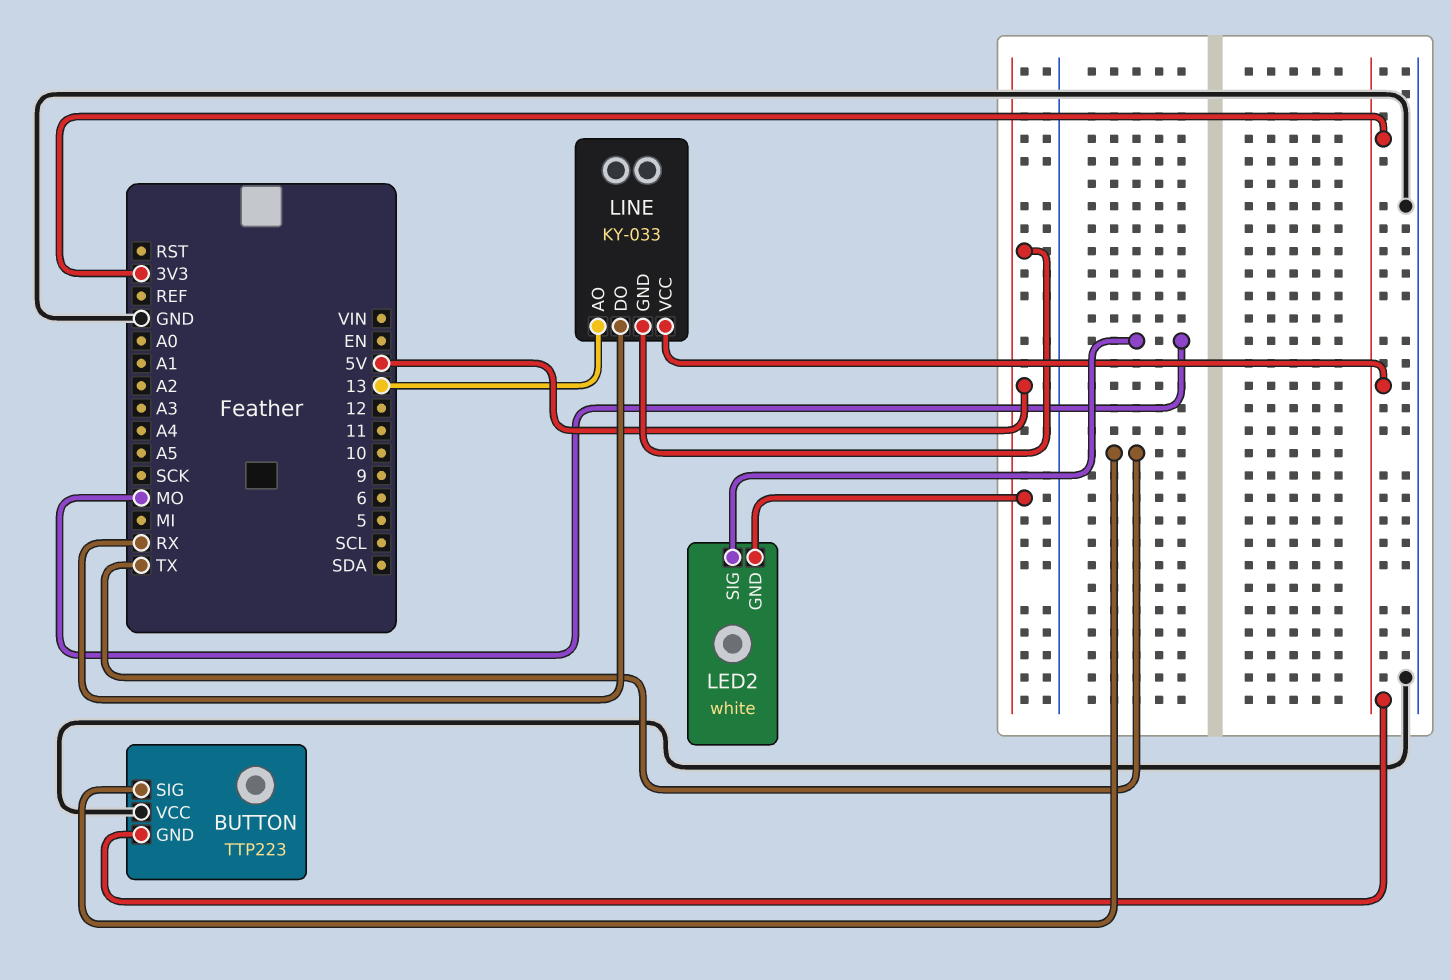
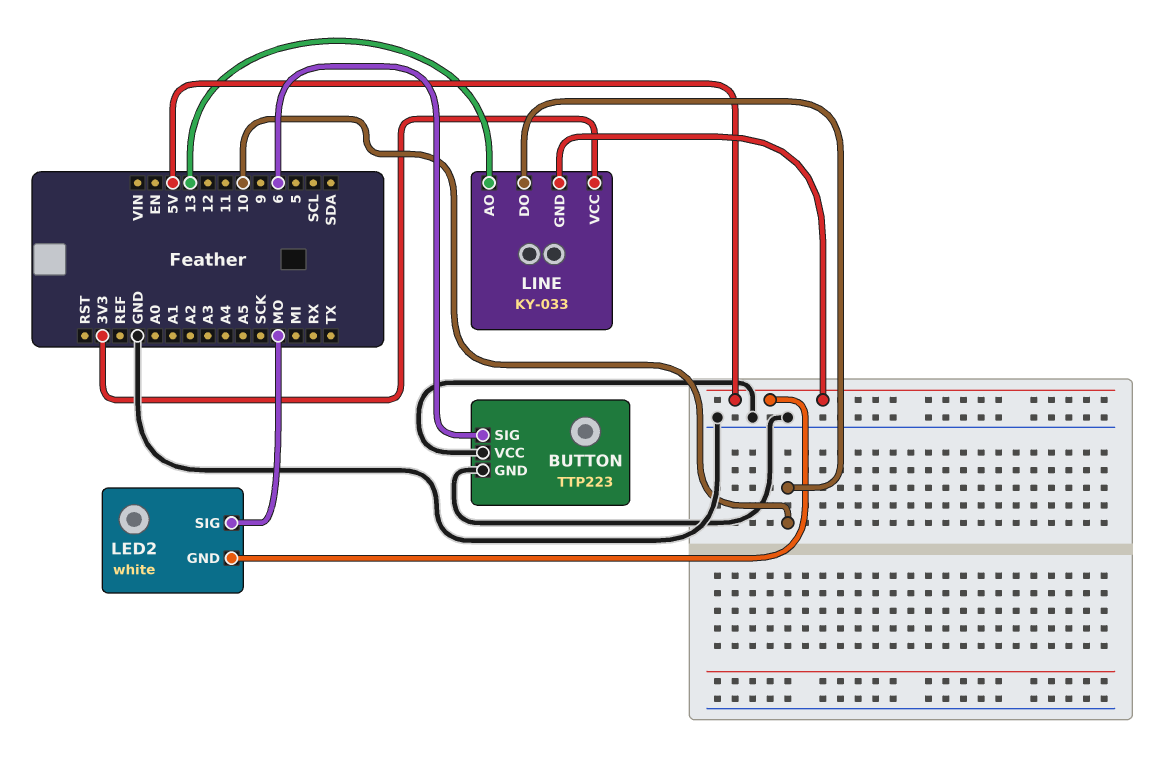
BUTTON pin GND: 3V3 -> GND
BUTTON pin SIG: TX -> 6
LINE pin DO: RX -> 10

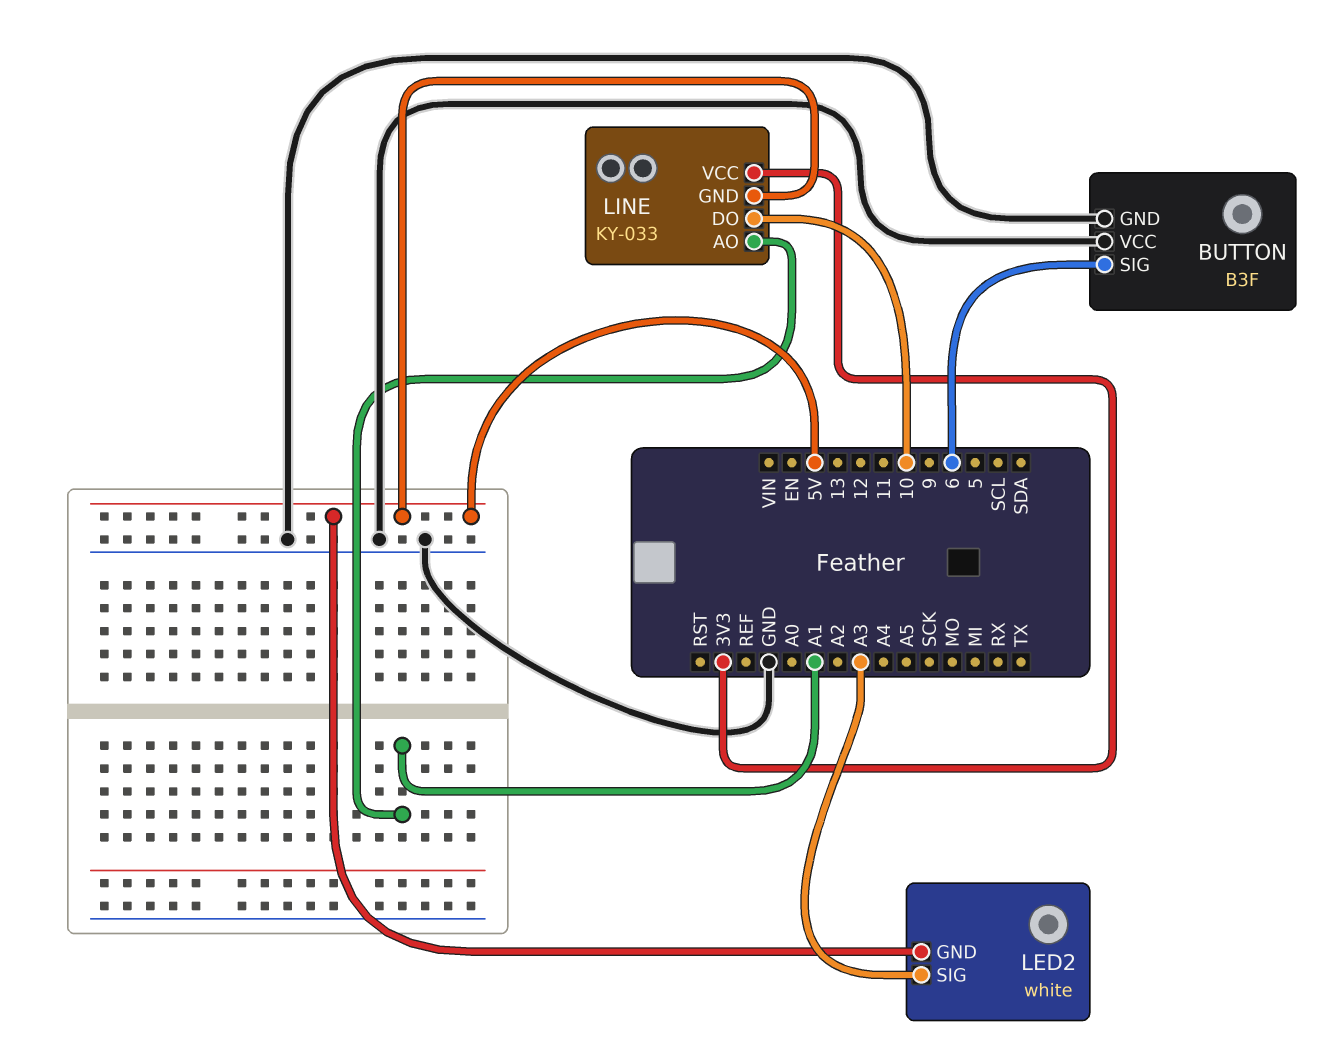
BUTTON: TTP223 -> B3F
LED2 pin SIG: MO -> A3
LINE pin AO: 13 -> A1

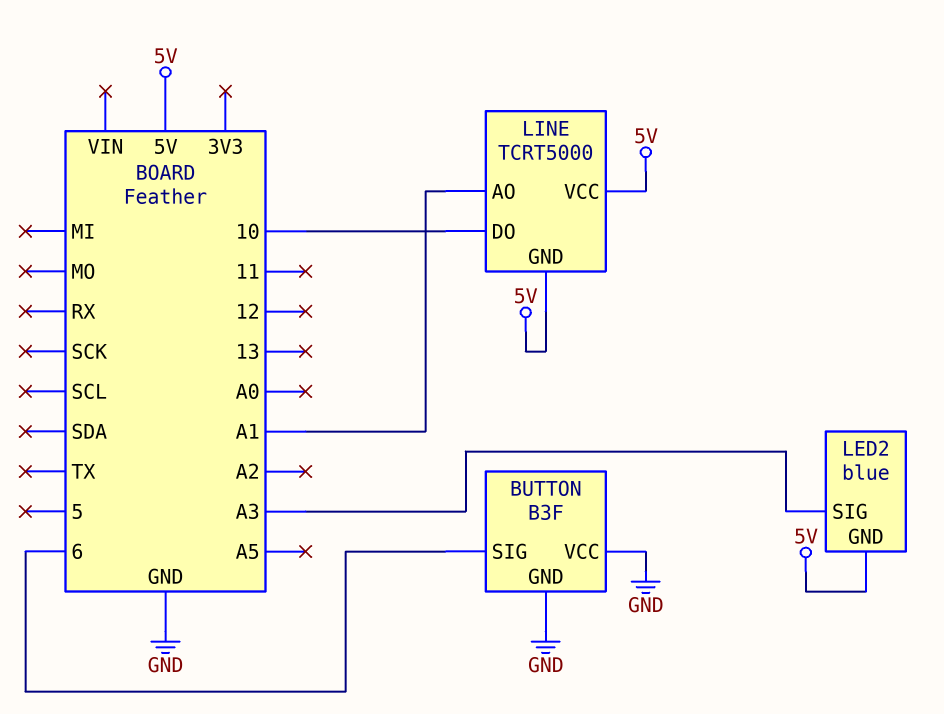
LED2: white -> blue
LINE: KY-033 -> TCRT5000
LINE pin VCC: 3V3 -> 5V

